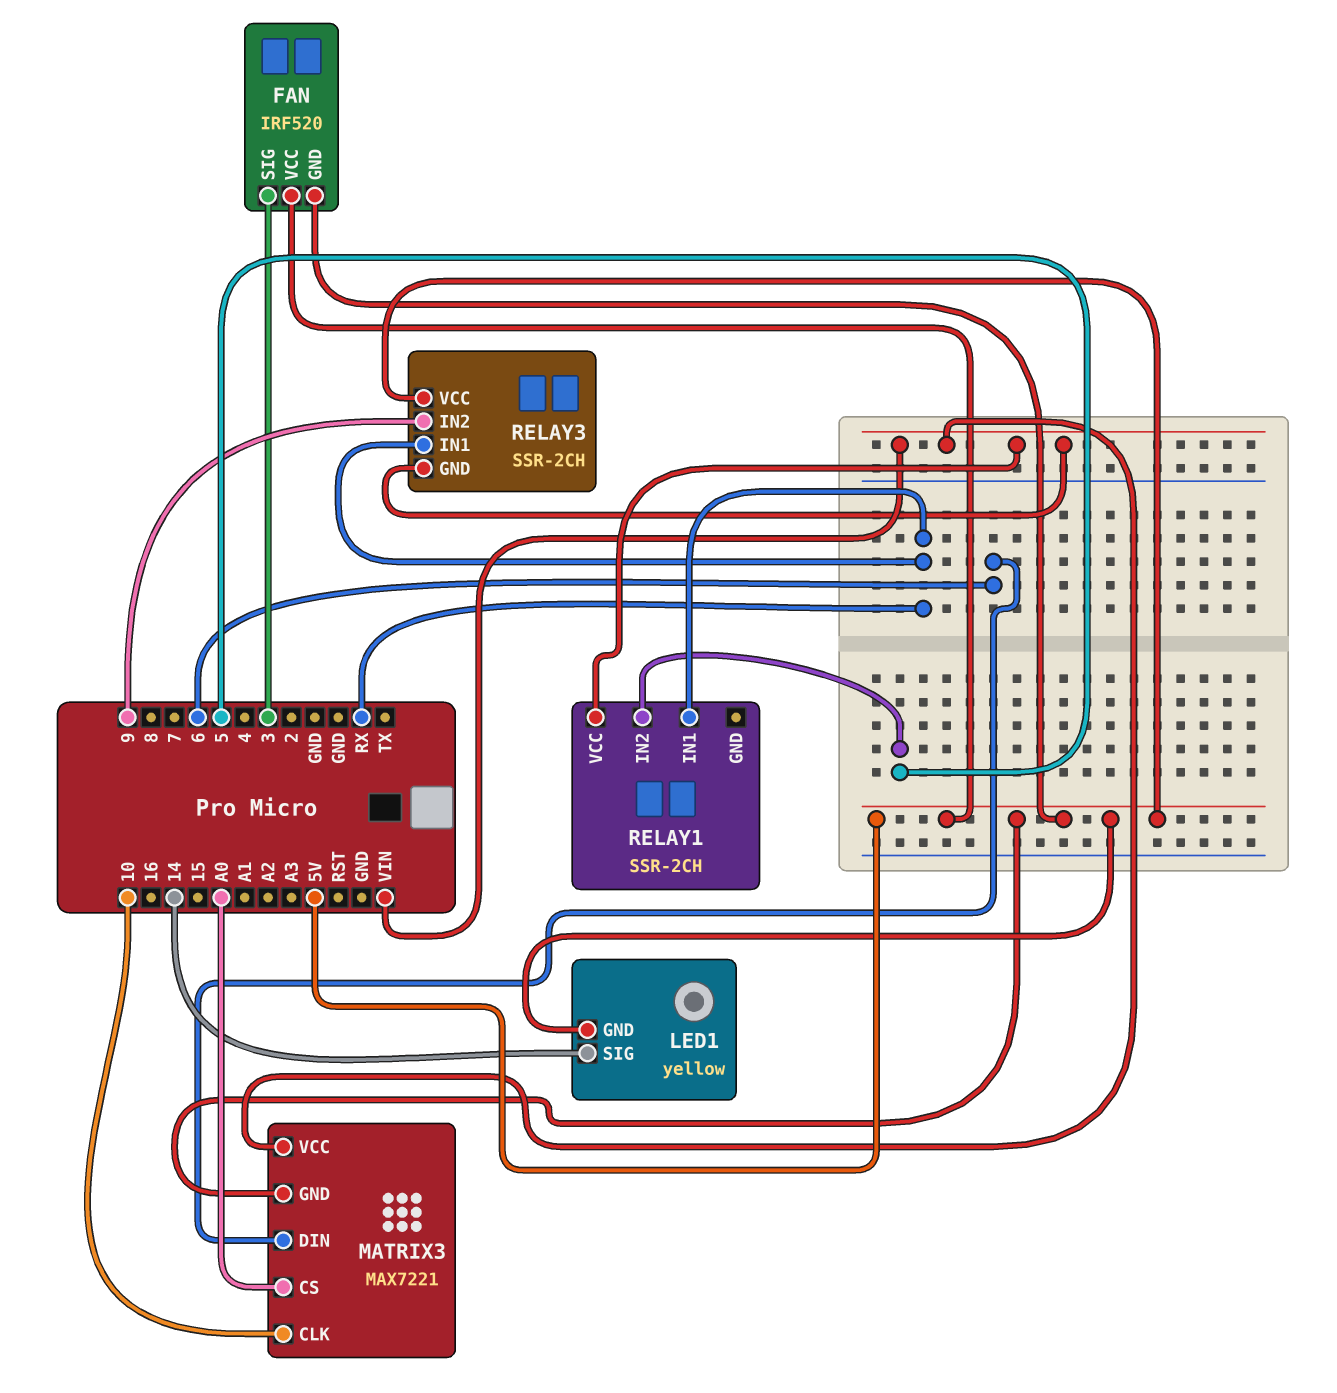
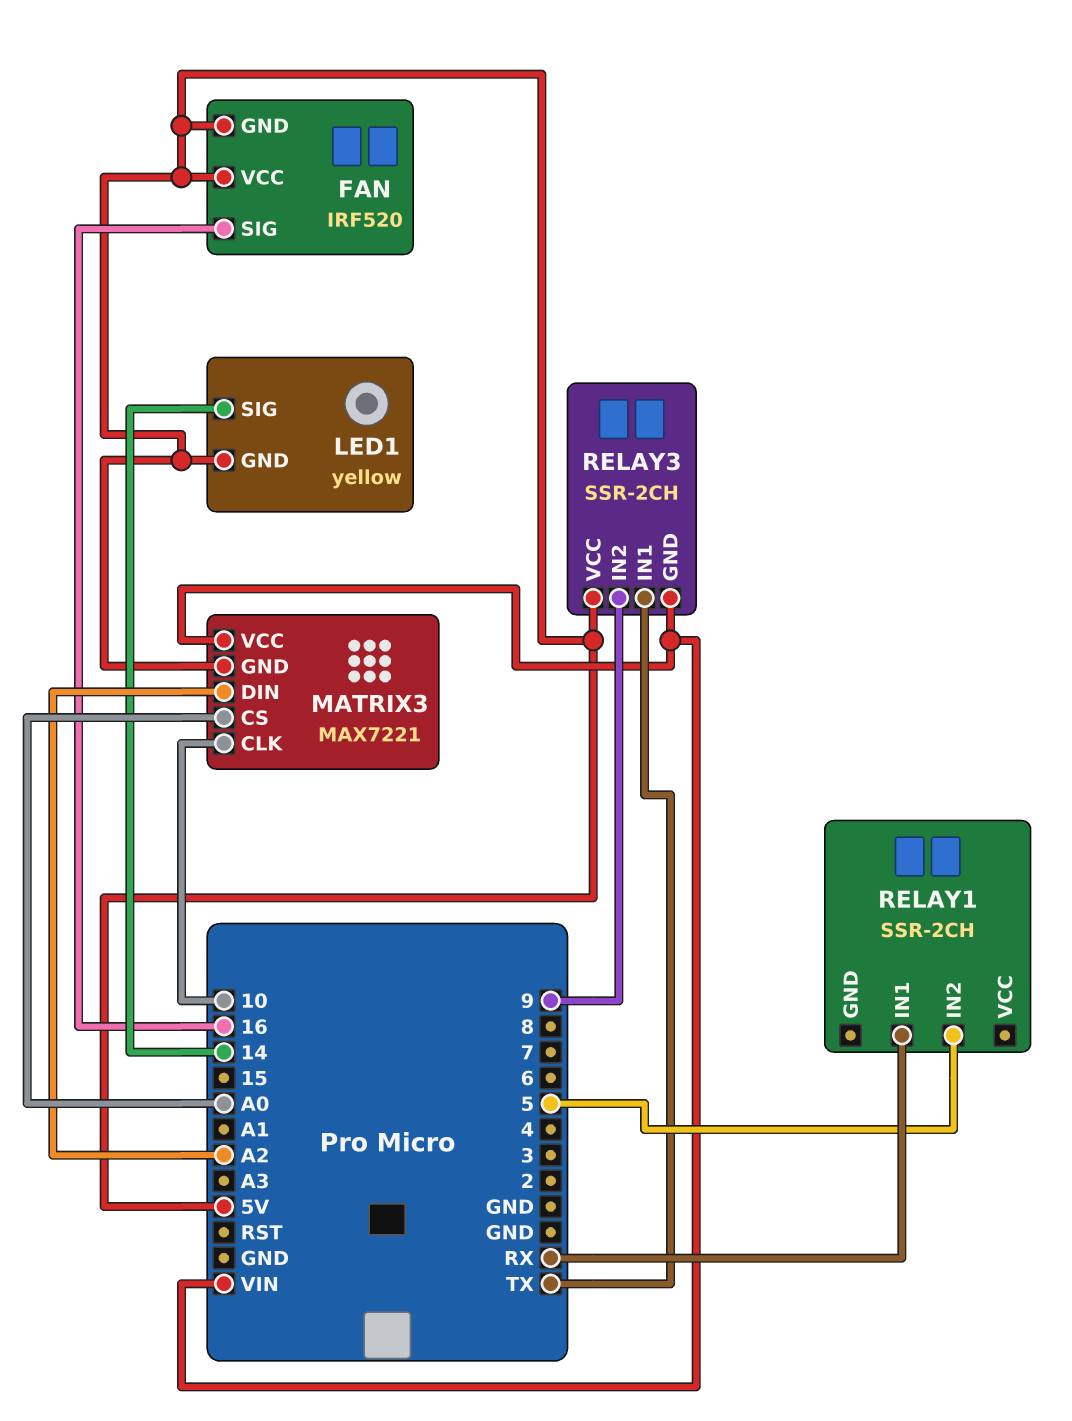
FAN pin SIG: 3 -> 16
MATRIX3 pin DIN: 6 -> A2
RELAY1 pin VCC: VIN -> none
RELAY3 pin IN1: RX -> TX

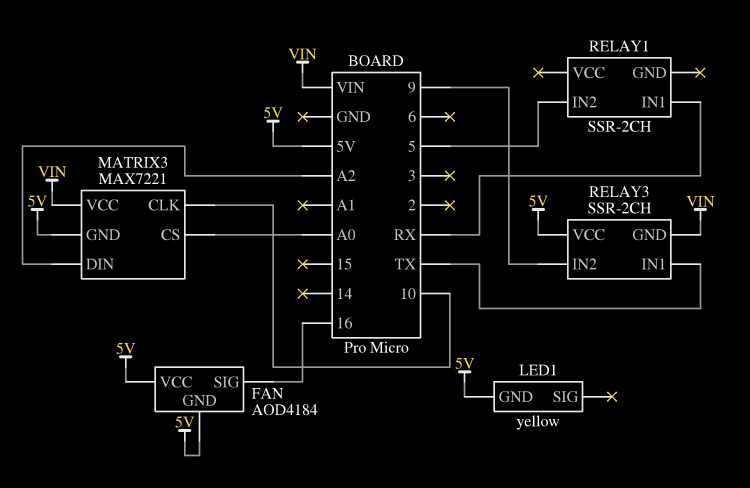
FAN: IRF520 -> AOD4184
LED1 pin SIG: 14 -> none

